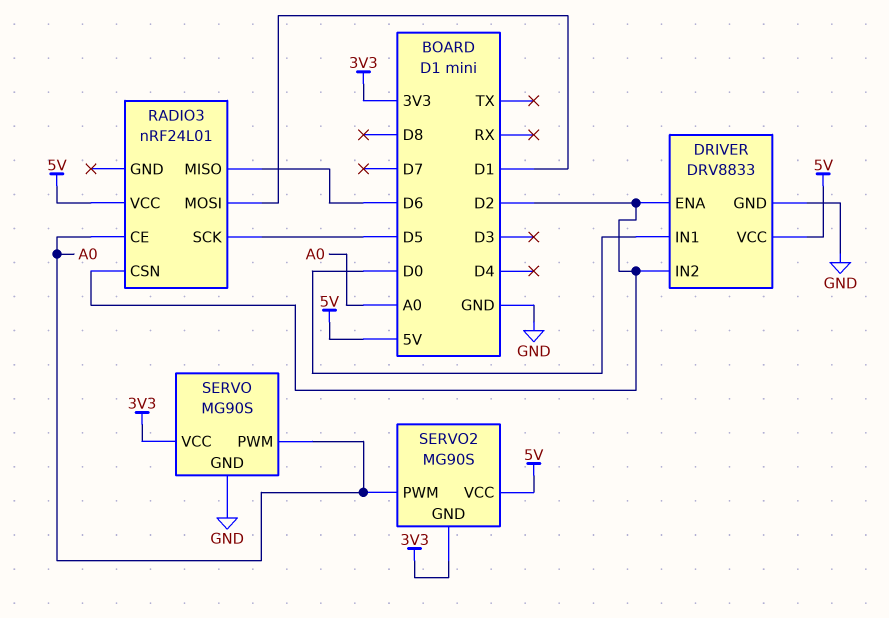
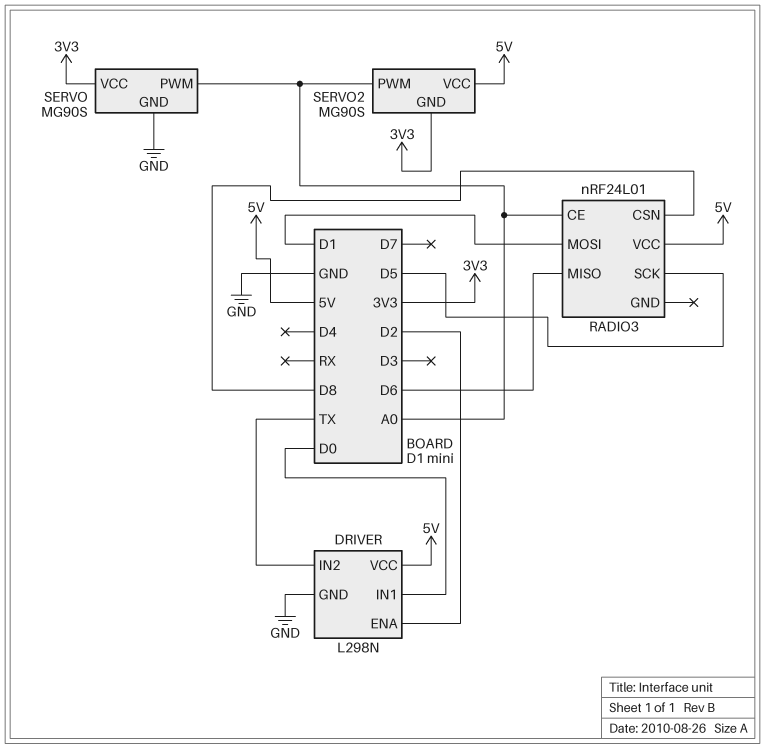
DRIVER: DRV8833 -> L298N
DRIVER pin IN2: D2 -> TX
RADIO3 pin CSN: D2 -> D8

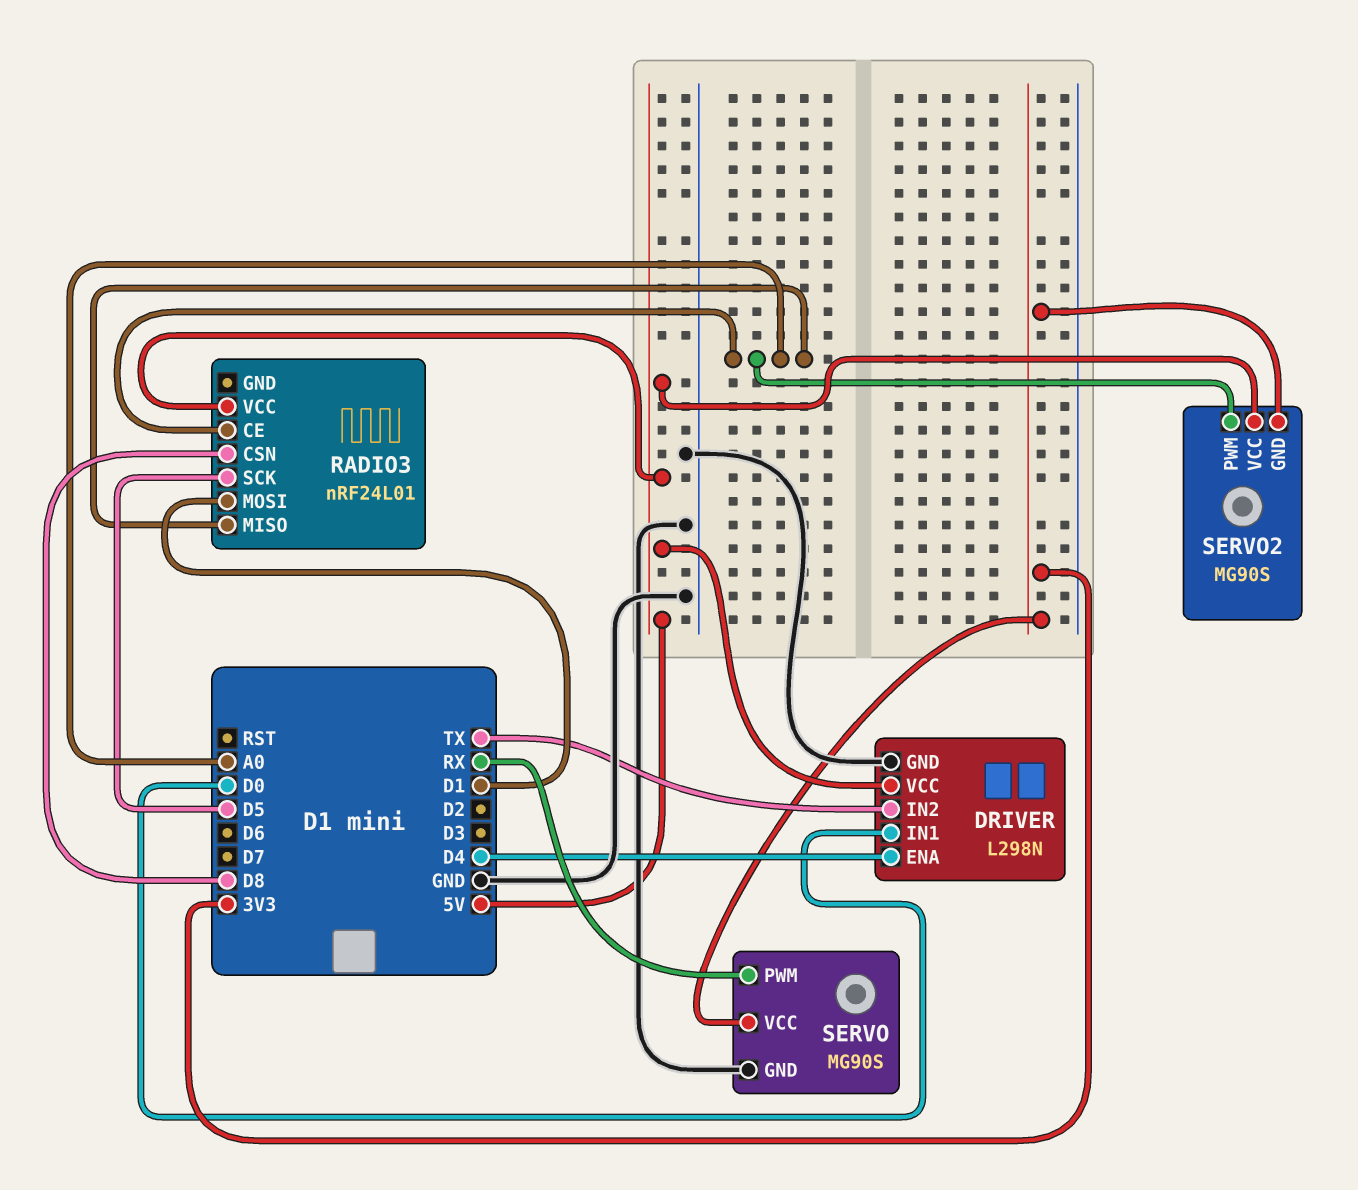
DRIVER pin ENA: D2 -> D4
RADIO3 pin MISO: D6 -> A0
SERVO pin PWM: A0 -> RX

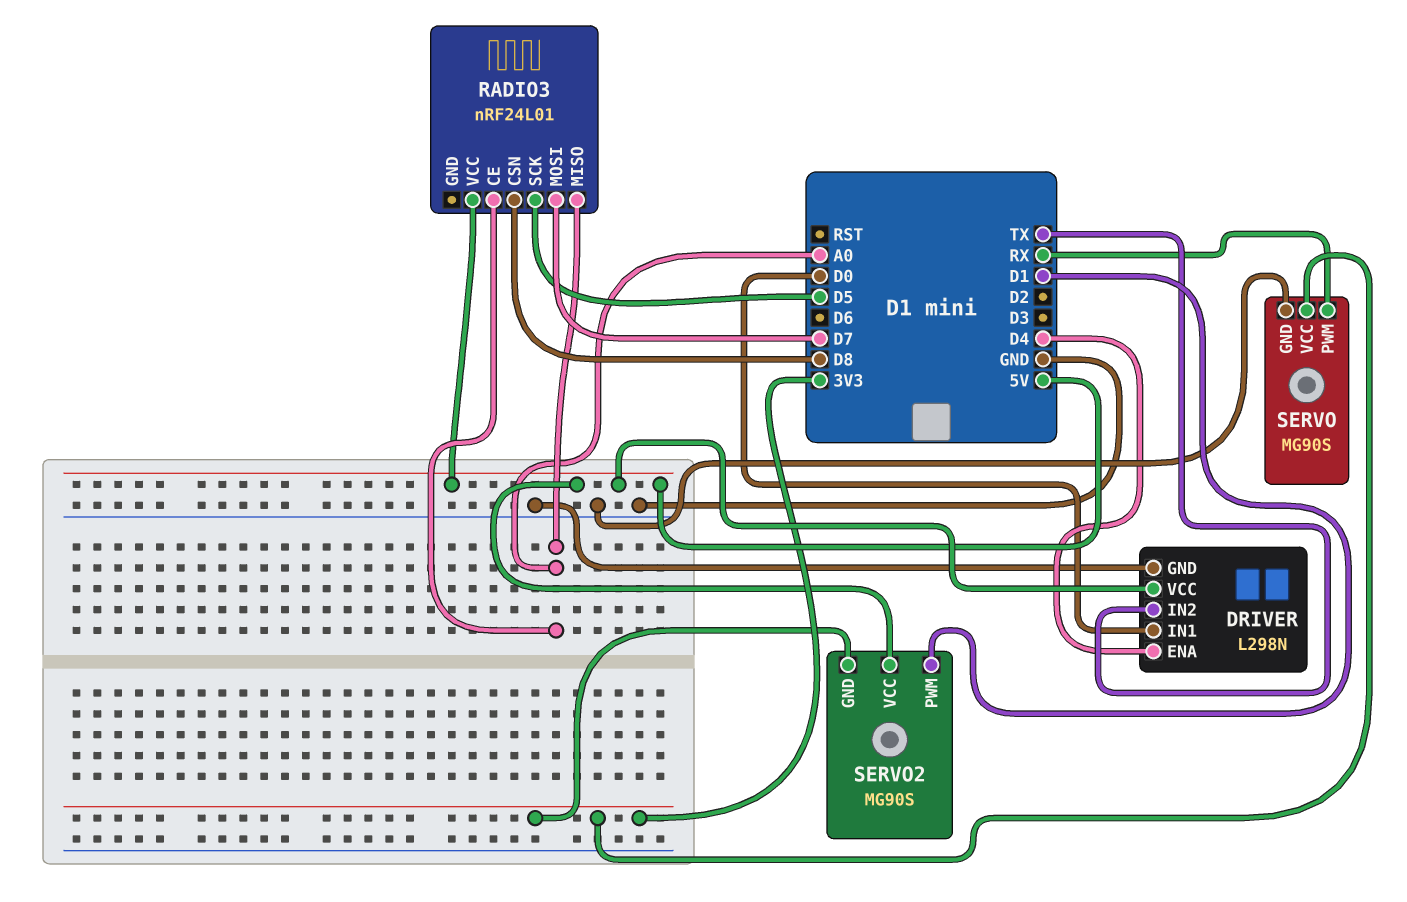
RADIO3 pin MOSI: D1 -> D7
SERVO2 pin PWM: A0 -> D1

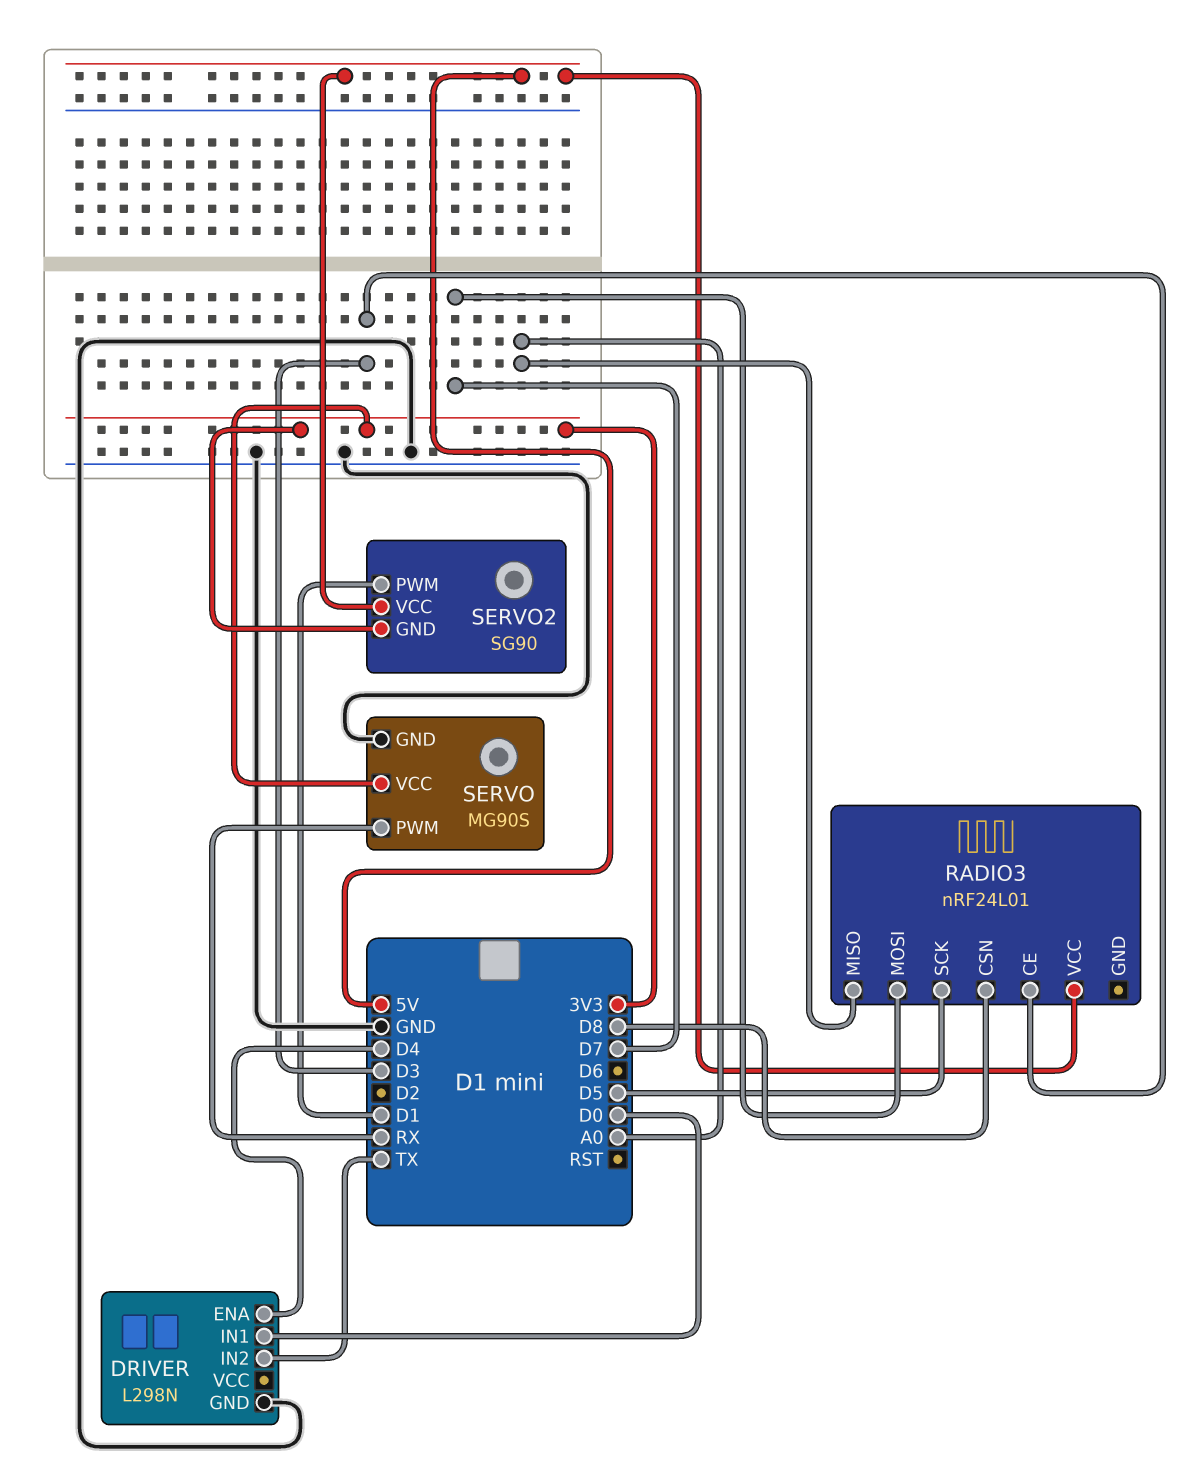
DRIVER pin VCC: 5V -> none
RADIO3 pin CE: A0 -> D3
SERVO2: MG90S -> SG90

